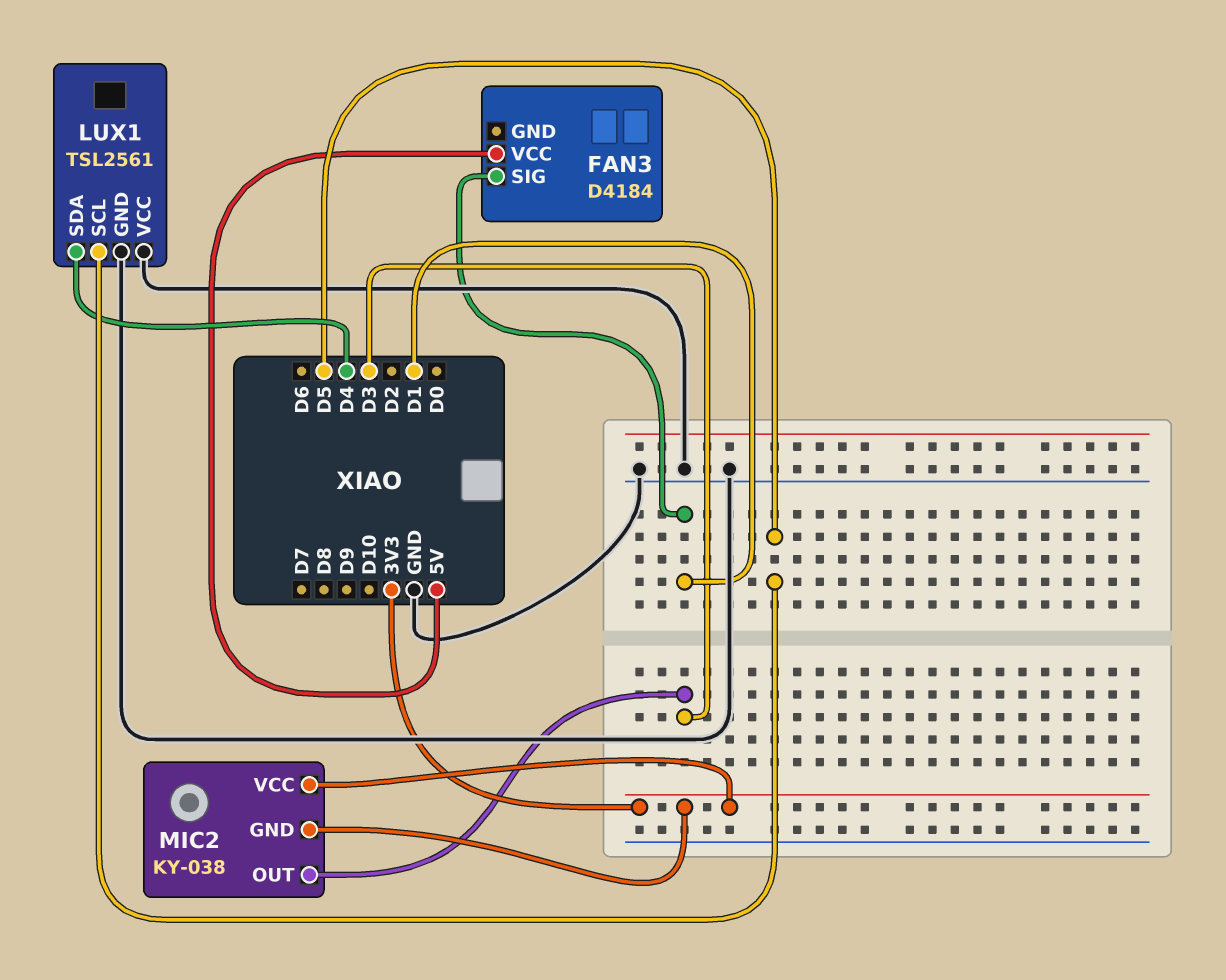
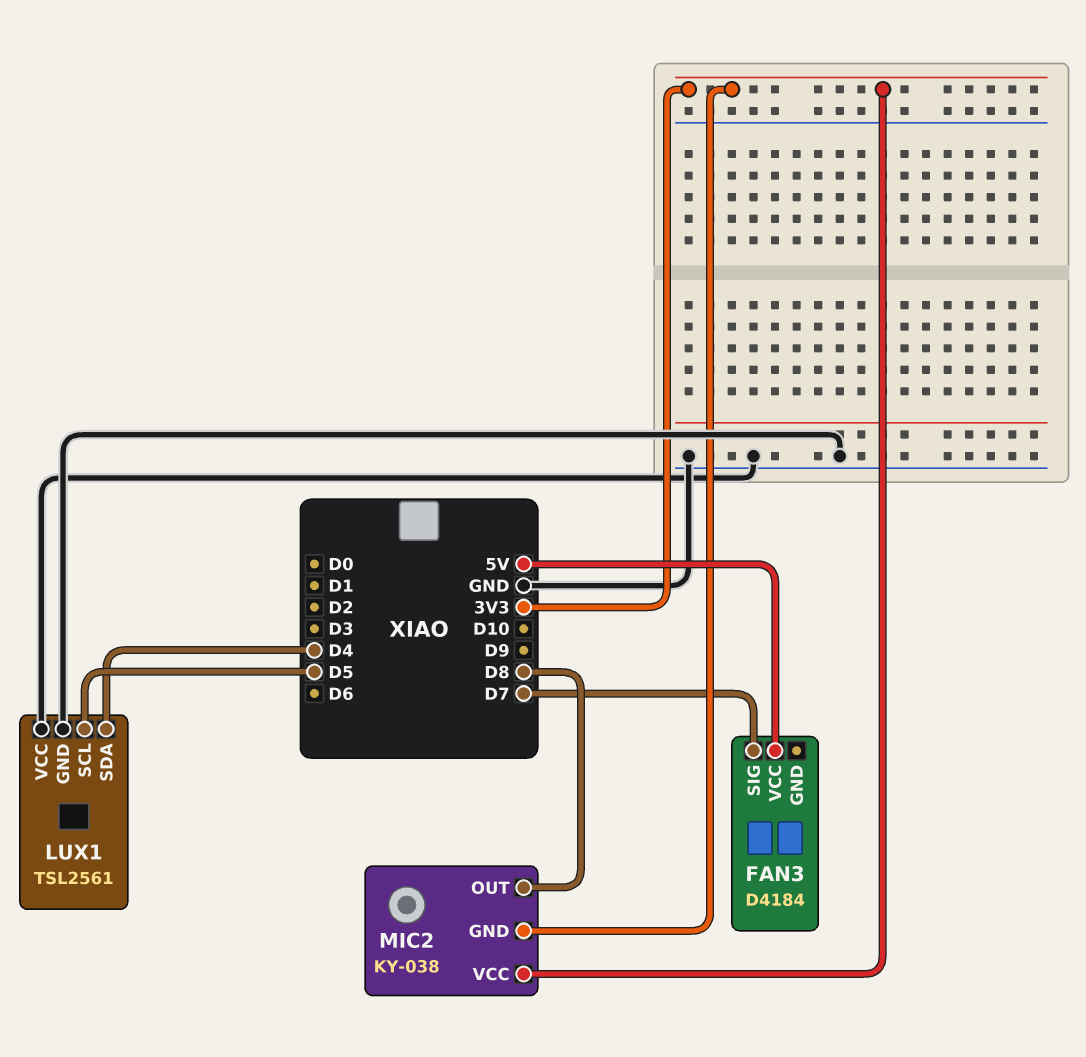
FAN3 pin SIG: D1 -> D7
MIC2 pin OUT: D3 -> D8

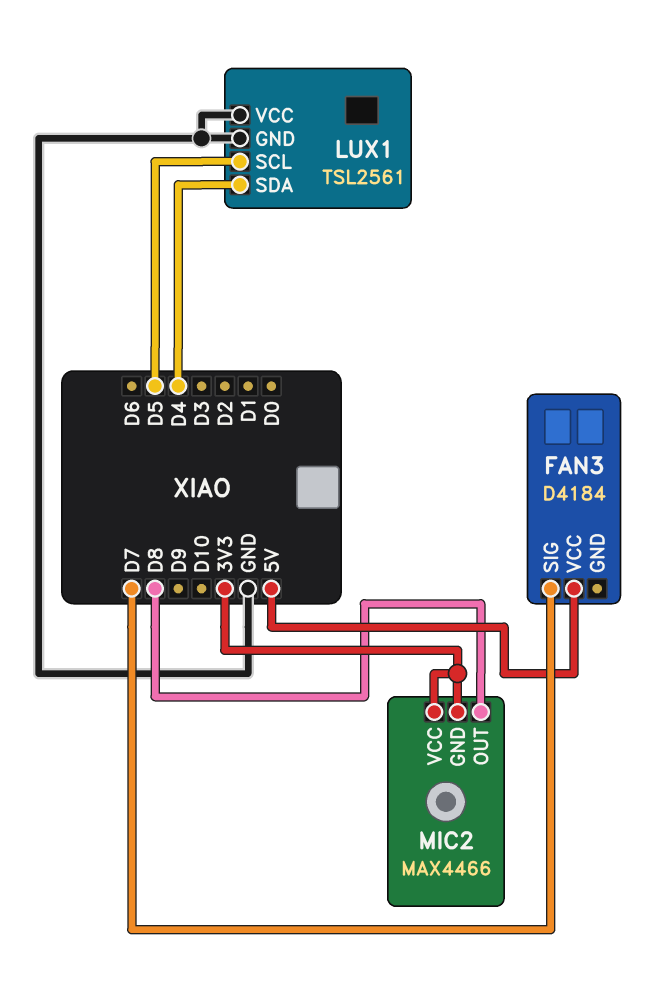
MIC2: KY-038 -> MAX4466

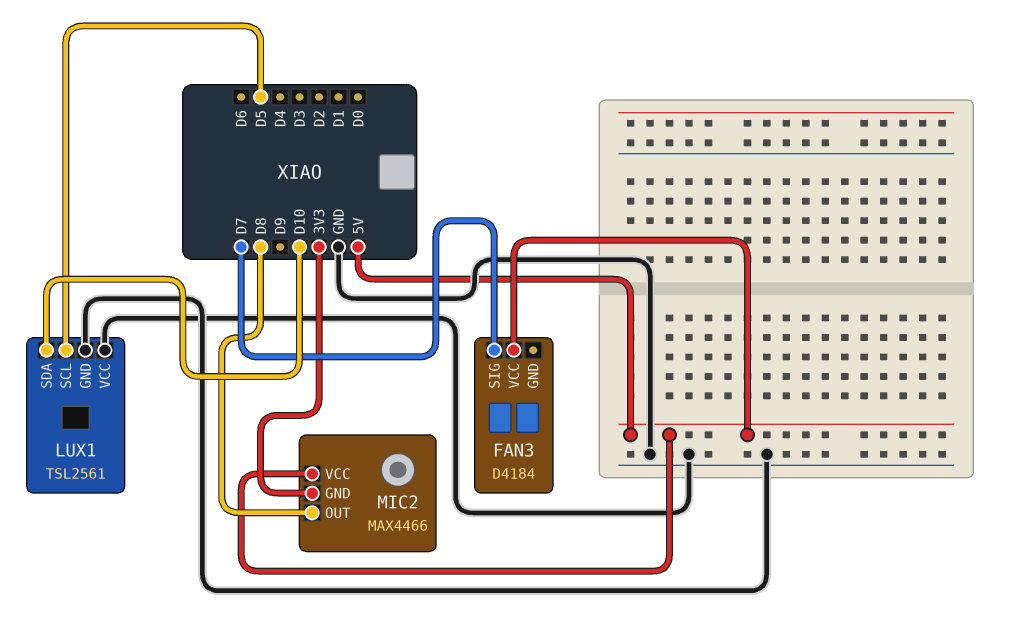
LUX1 pin SDA: D4 -> D10
MIC2 pin VCC: 3V3 -> 5V

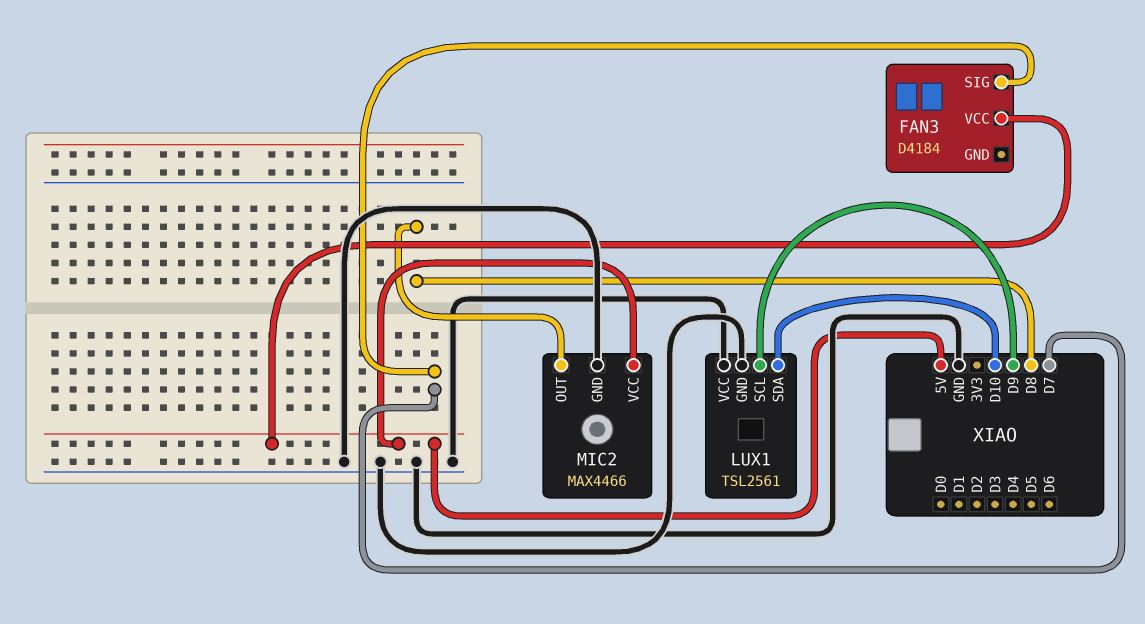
LUX1 pin SCL: D5 -> D9
MIC2 pin GND: 3V3 -> GND

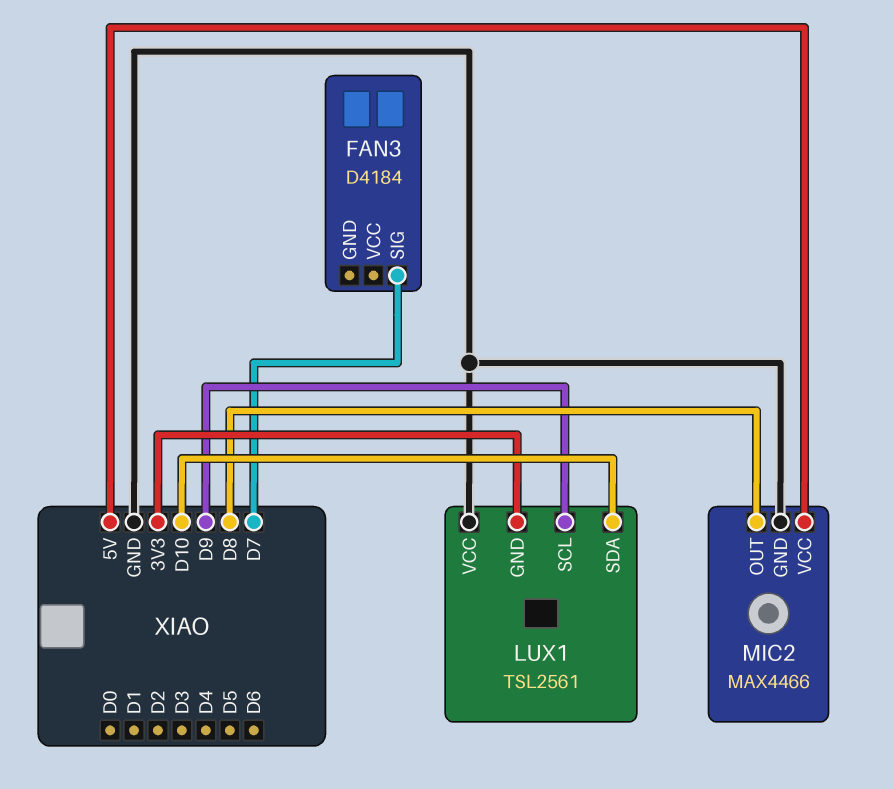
FAN3 pin VCC: 5V -> none
LUX1 pin GND: GND -> 3V3

